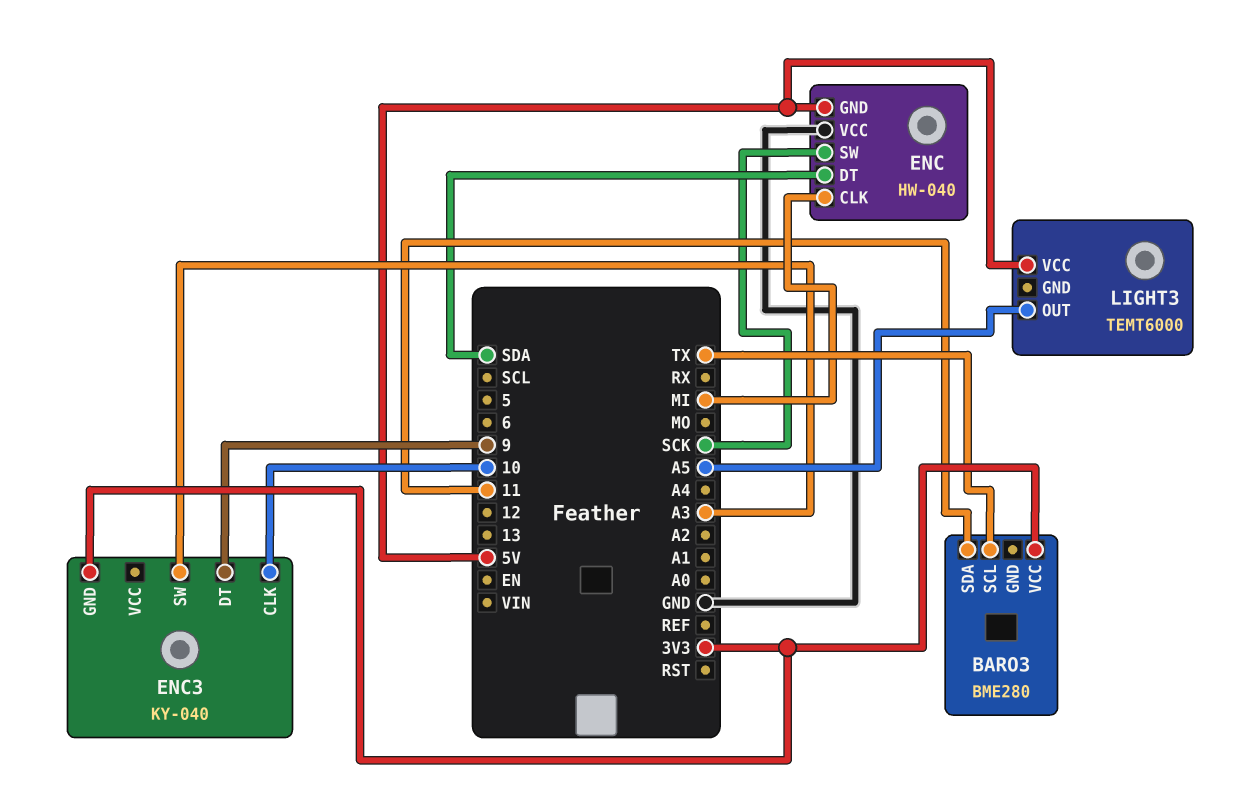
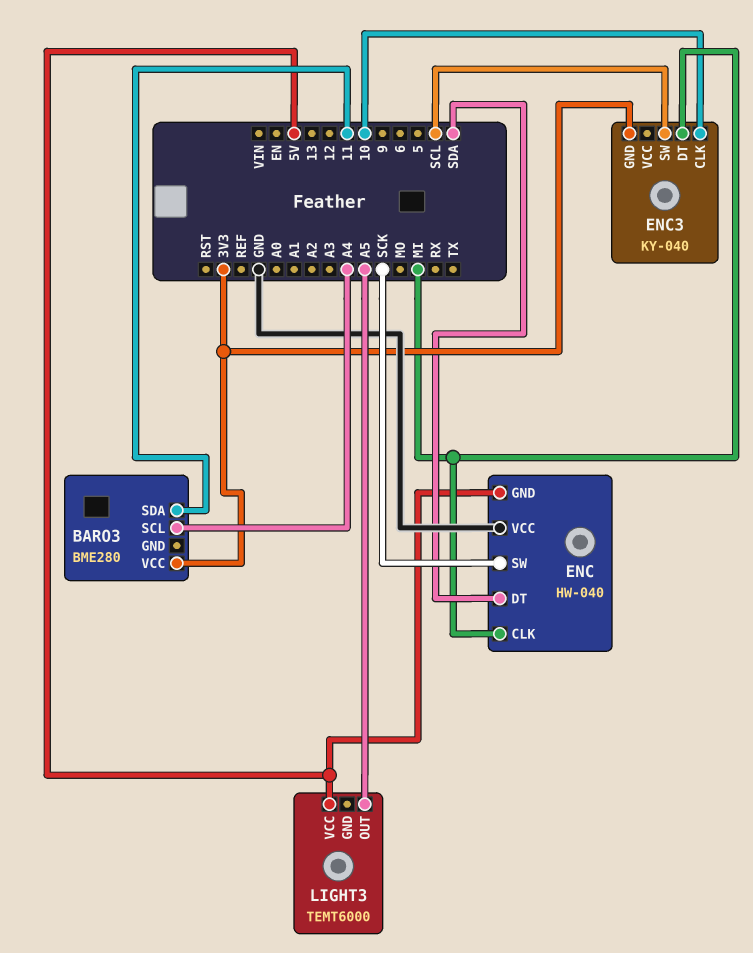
BARO3 pin SCL: TX -> A4
ENC3 pin DT: 9 -> MI
ENC3 pin SW: A3 -> SCL

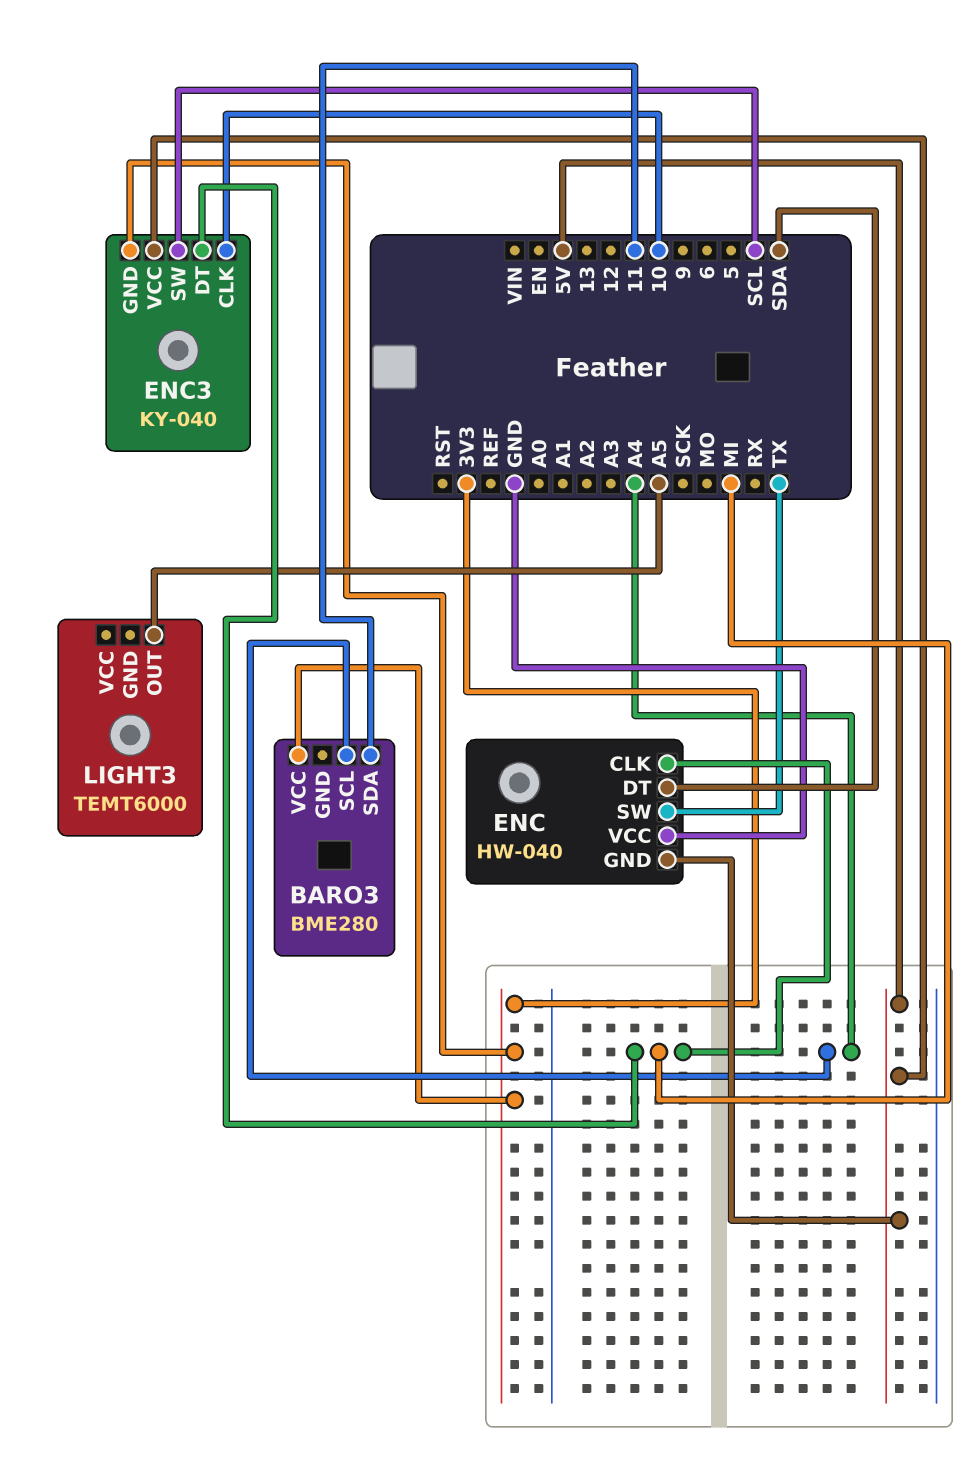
ENC pin SW: SCK -> TX
ENC3 pin VCC: none -> 5V
LIGHT3 pin VCC: 5V -> none

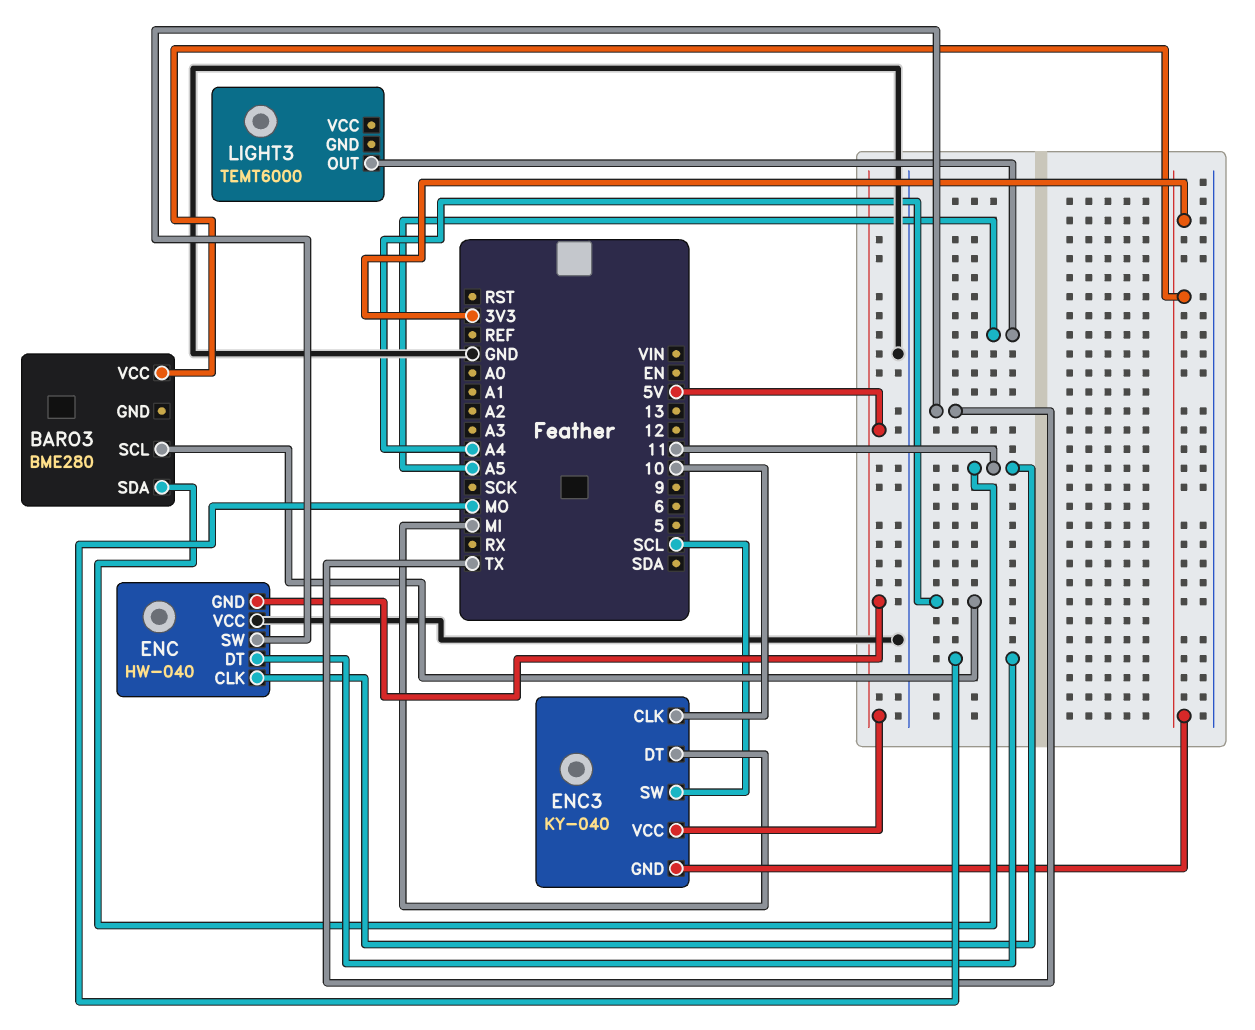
ENC pin CLK: MI -> 11
ENC pin DT: SDA -> MO

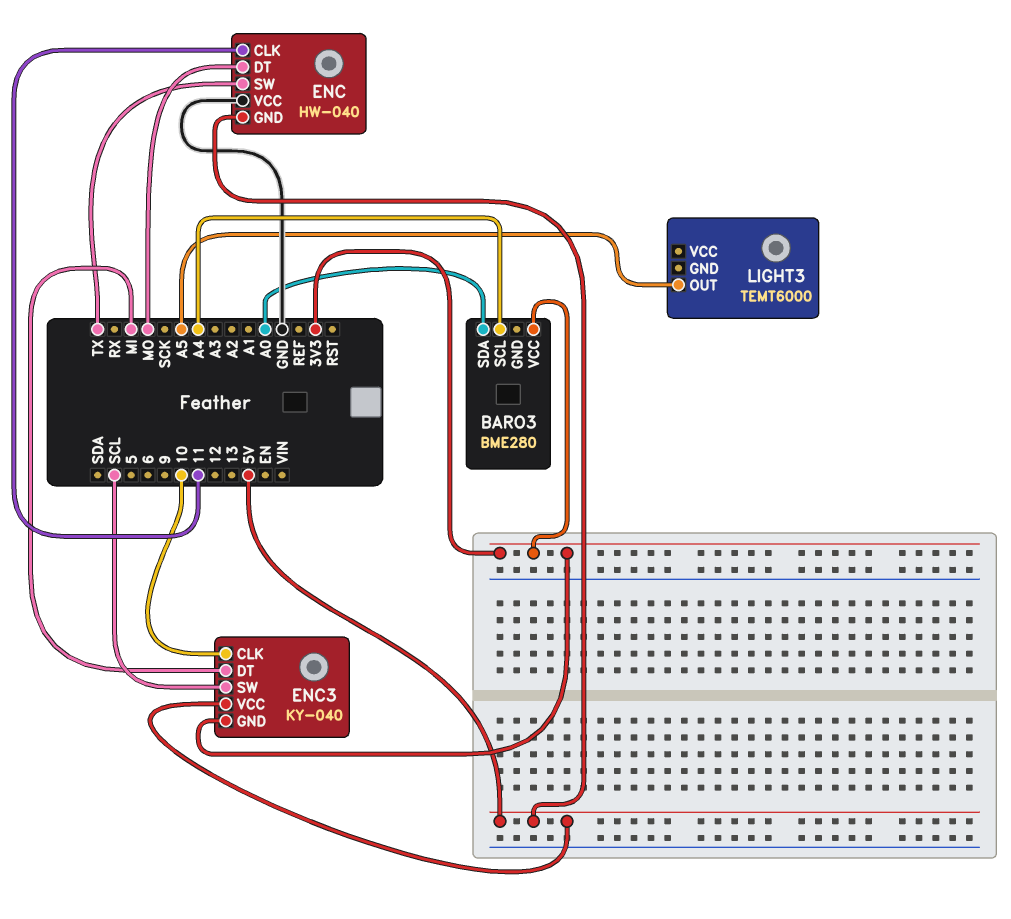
BARO3 pin SDA: 11 -> A0

